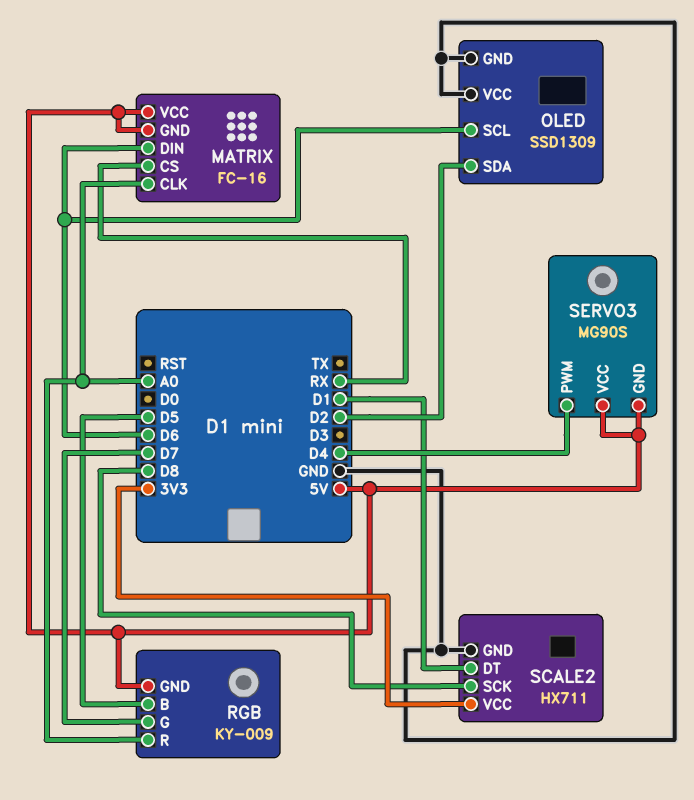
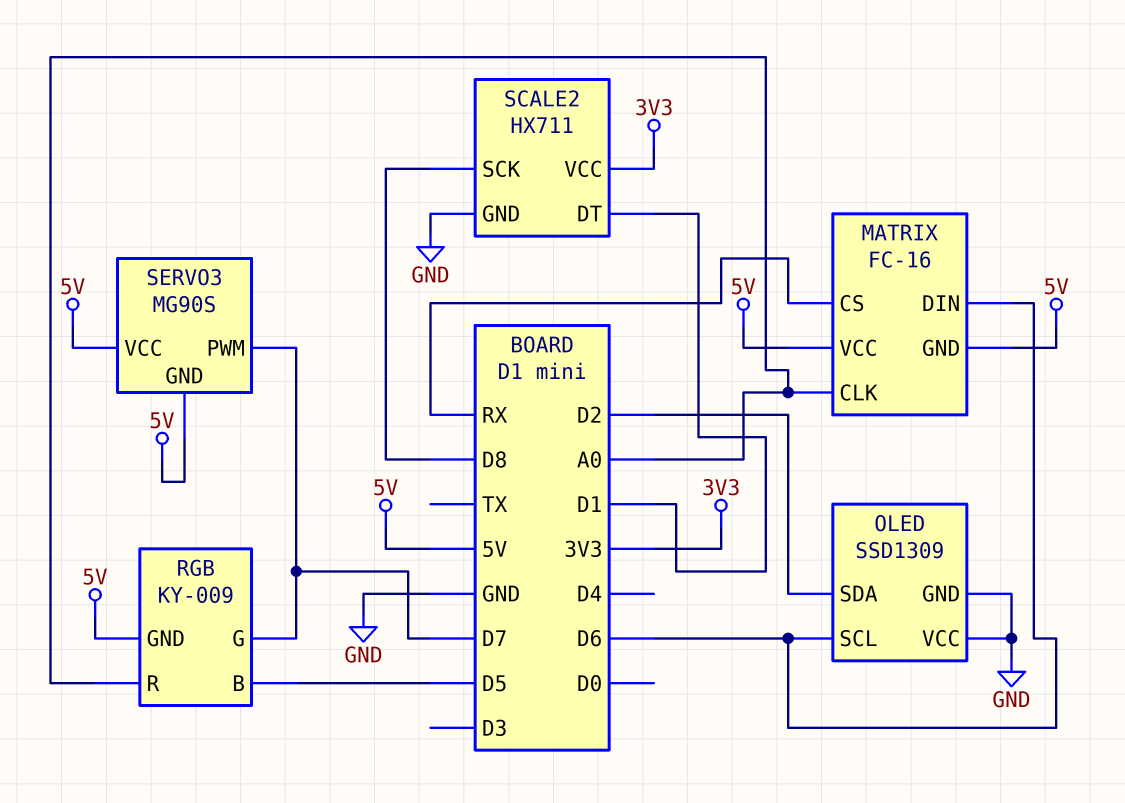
SERVO3 pin PWM: D4 -> D7

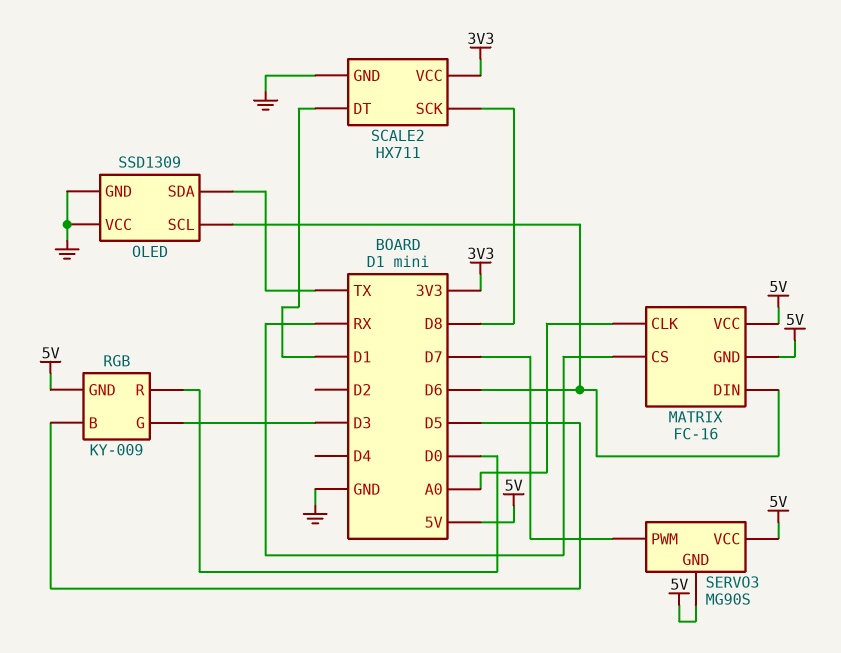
OLED pin SDA: D2 -> TX
RGB pin G: D7 -> D3
RGB pin R: A0 -> D0

